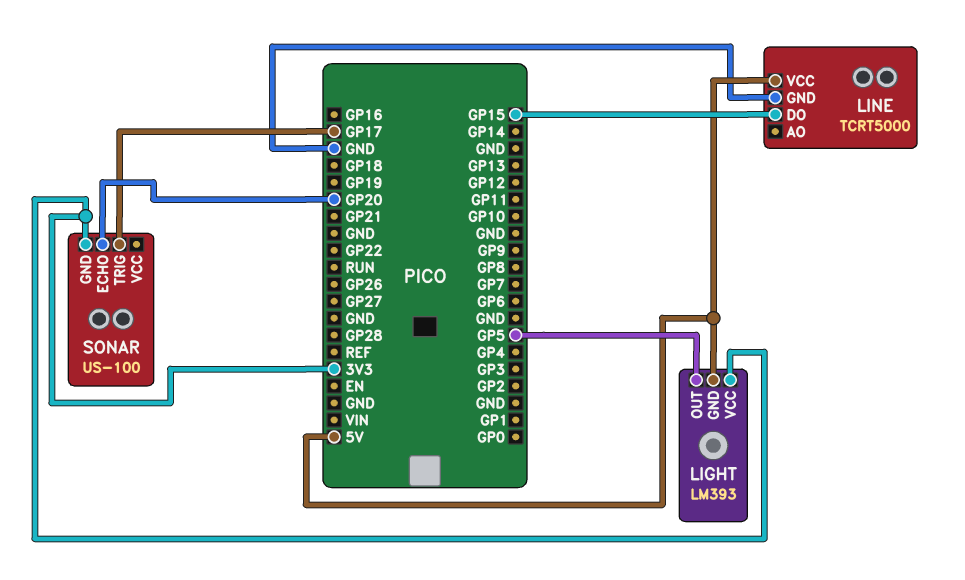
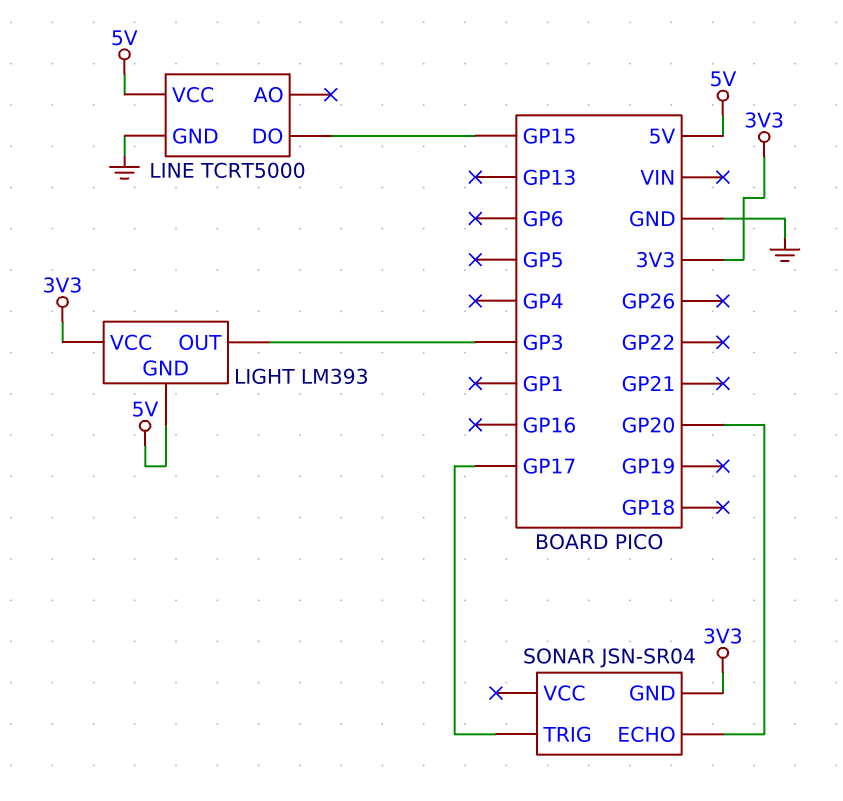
LIGHT pin OUT: GP5 -> GP3
SONAR: US-100 -> JSN-SR04

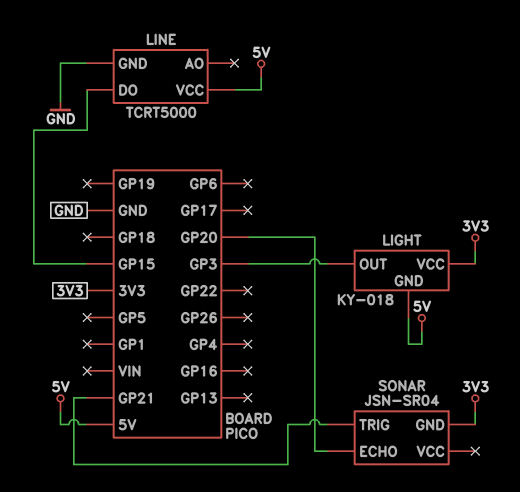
LIGHT: LM393 -> KY-018
SONAR pin TRIG: GP17 -> GP21

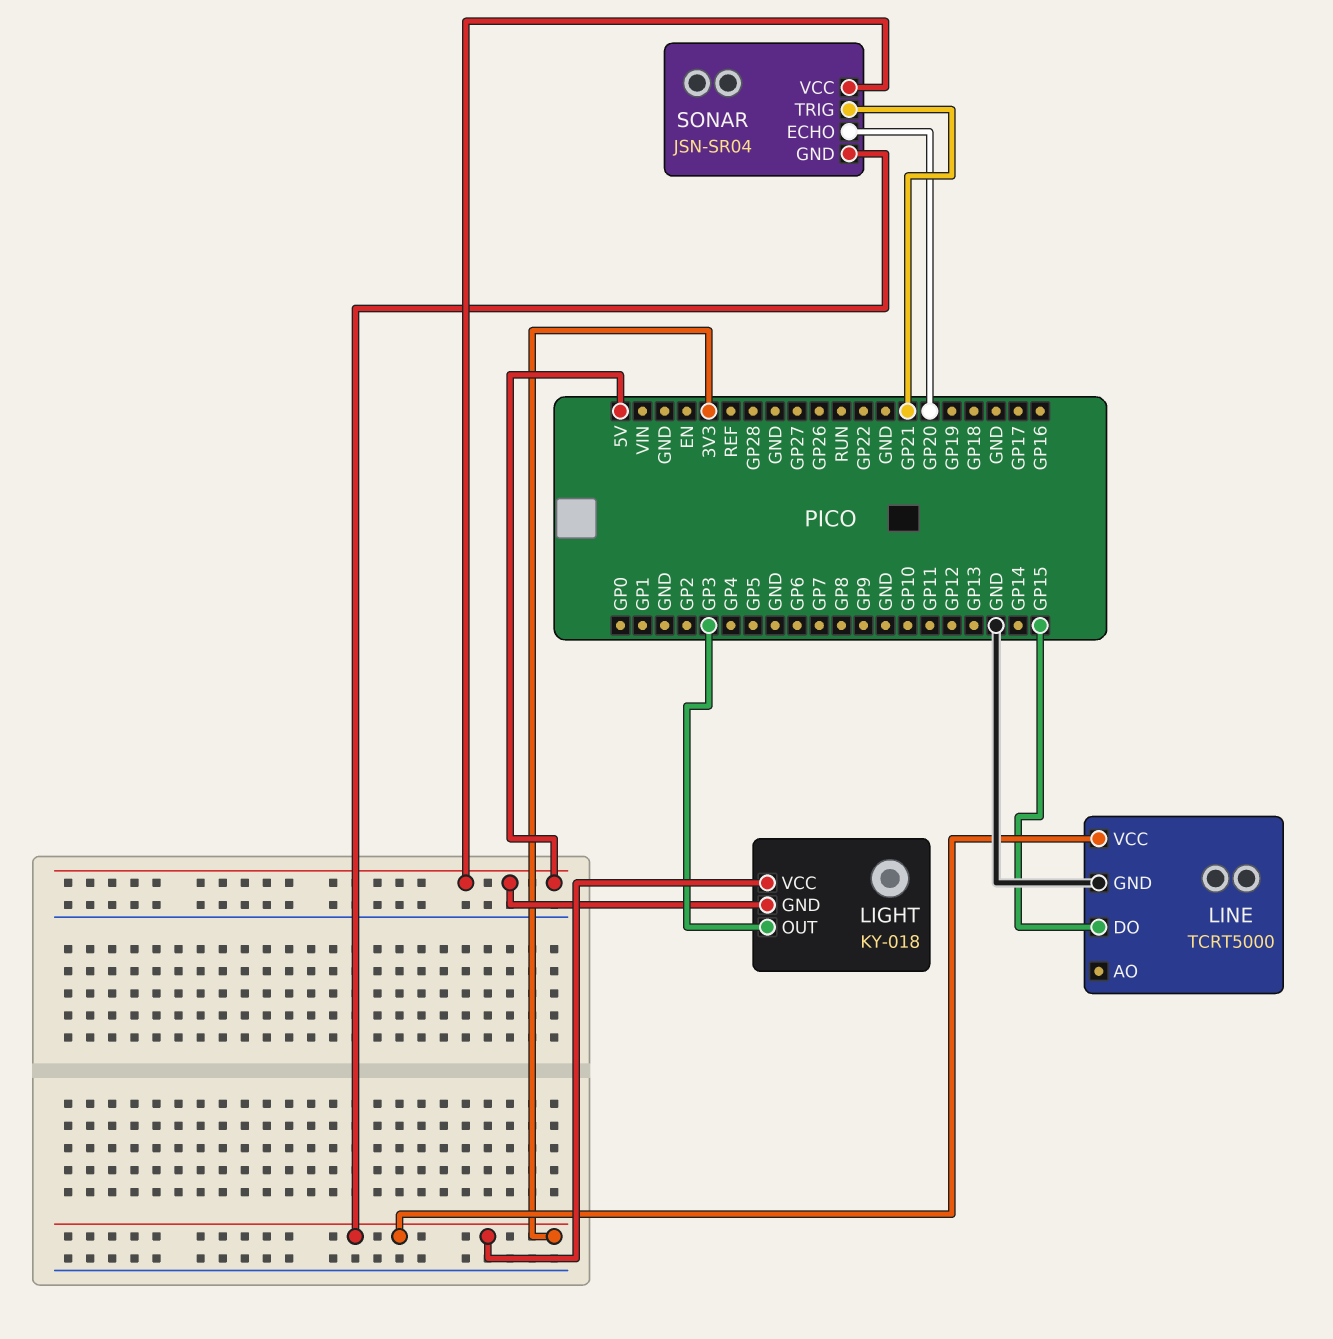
LINE pin VCC: 5V -> 3V3
SONAR pin VCC: none -> 5V

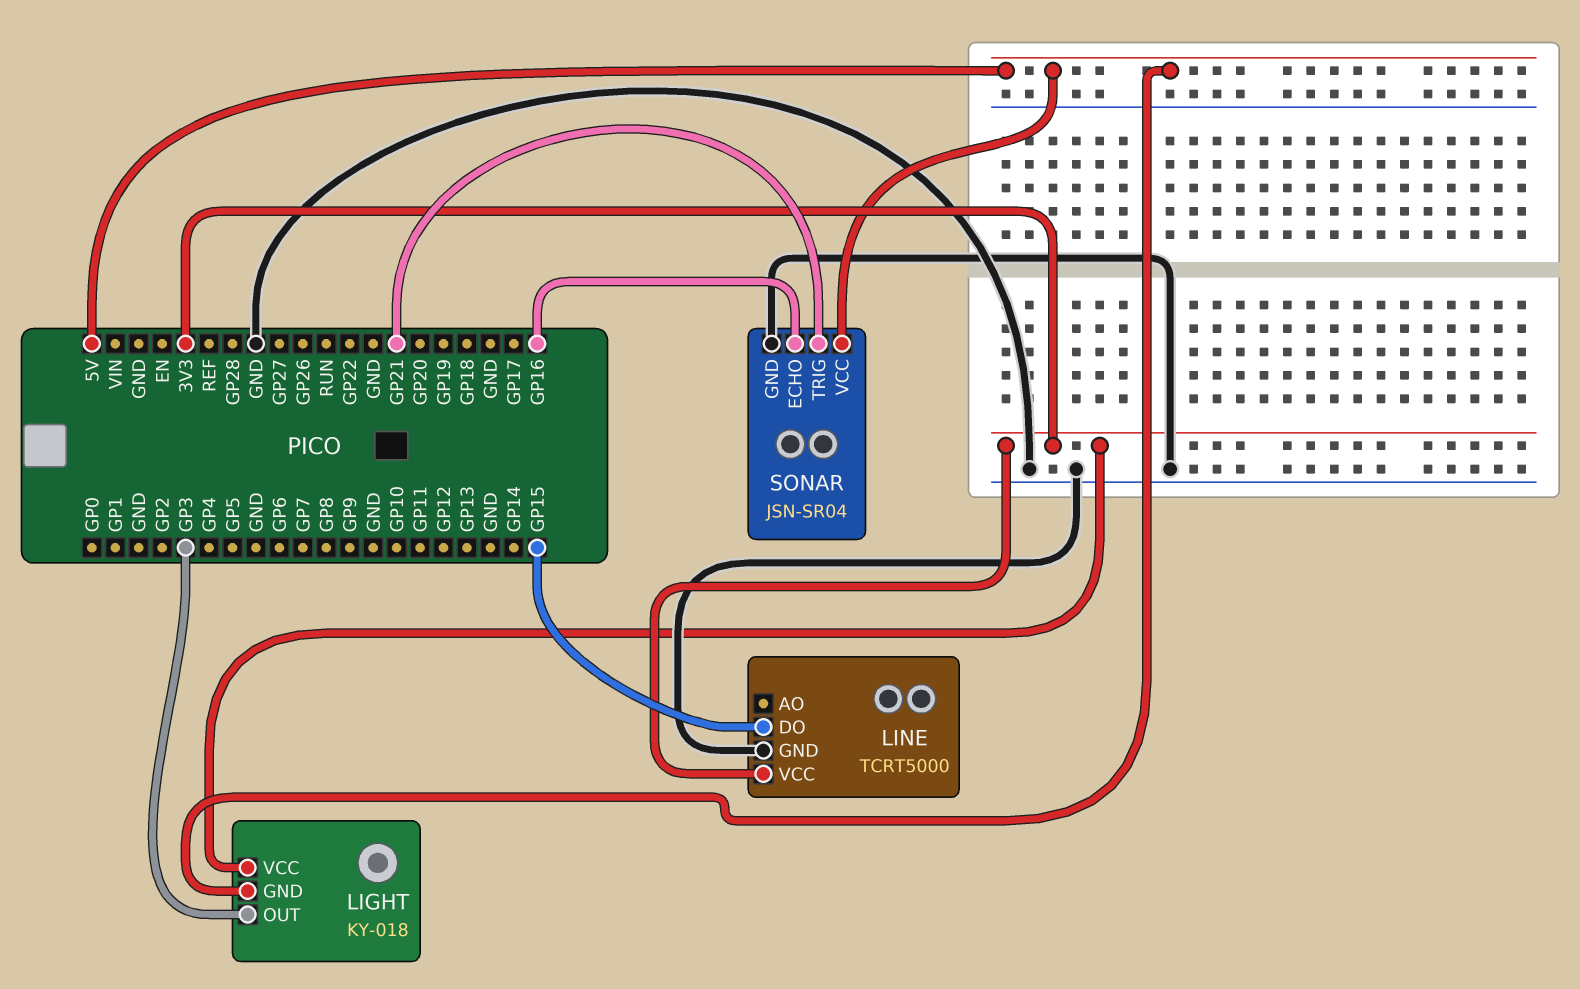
SONAR pin ECHO: GP20 -> GP16
SONAR pin GND: 3V3 -> GND

